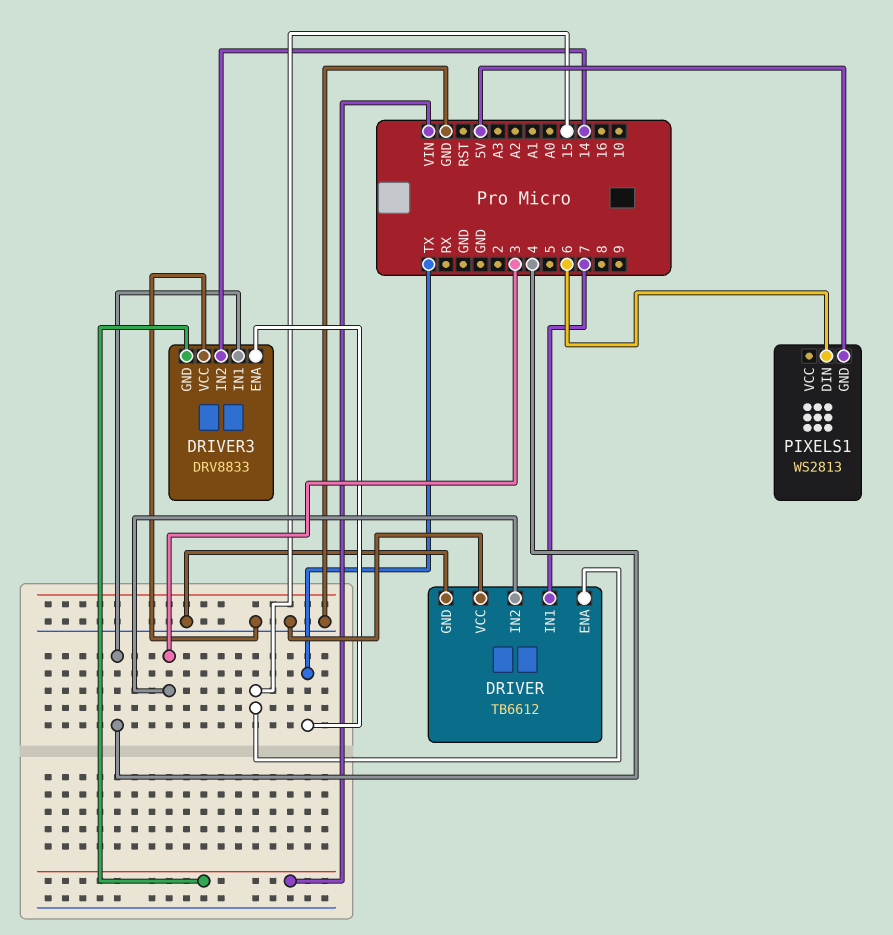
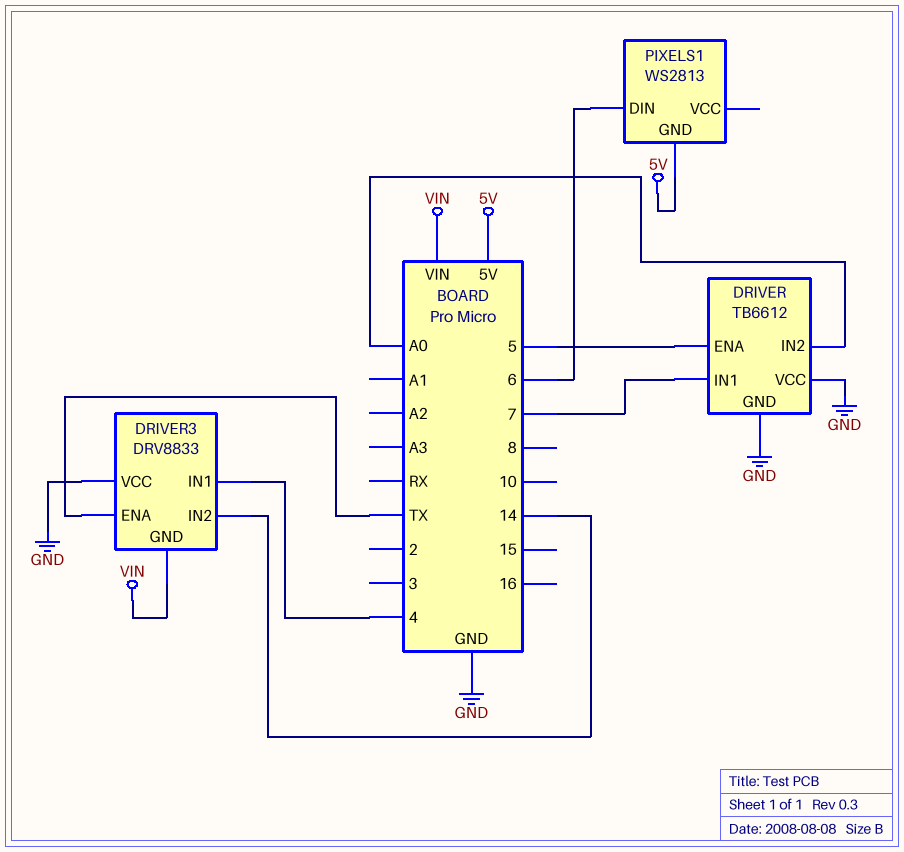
DRIVER pin ENA: 15 -> 5
DRIVER pin IN2: 3 -> A0

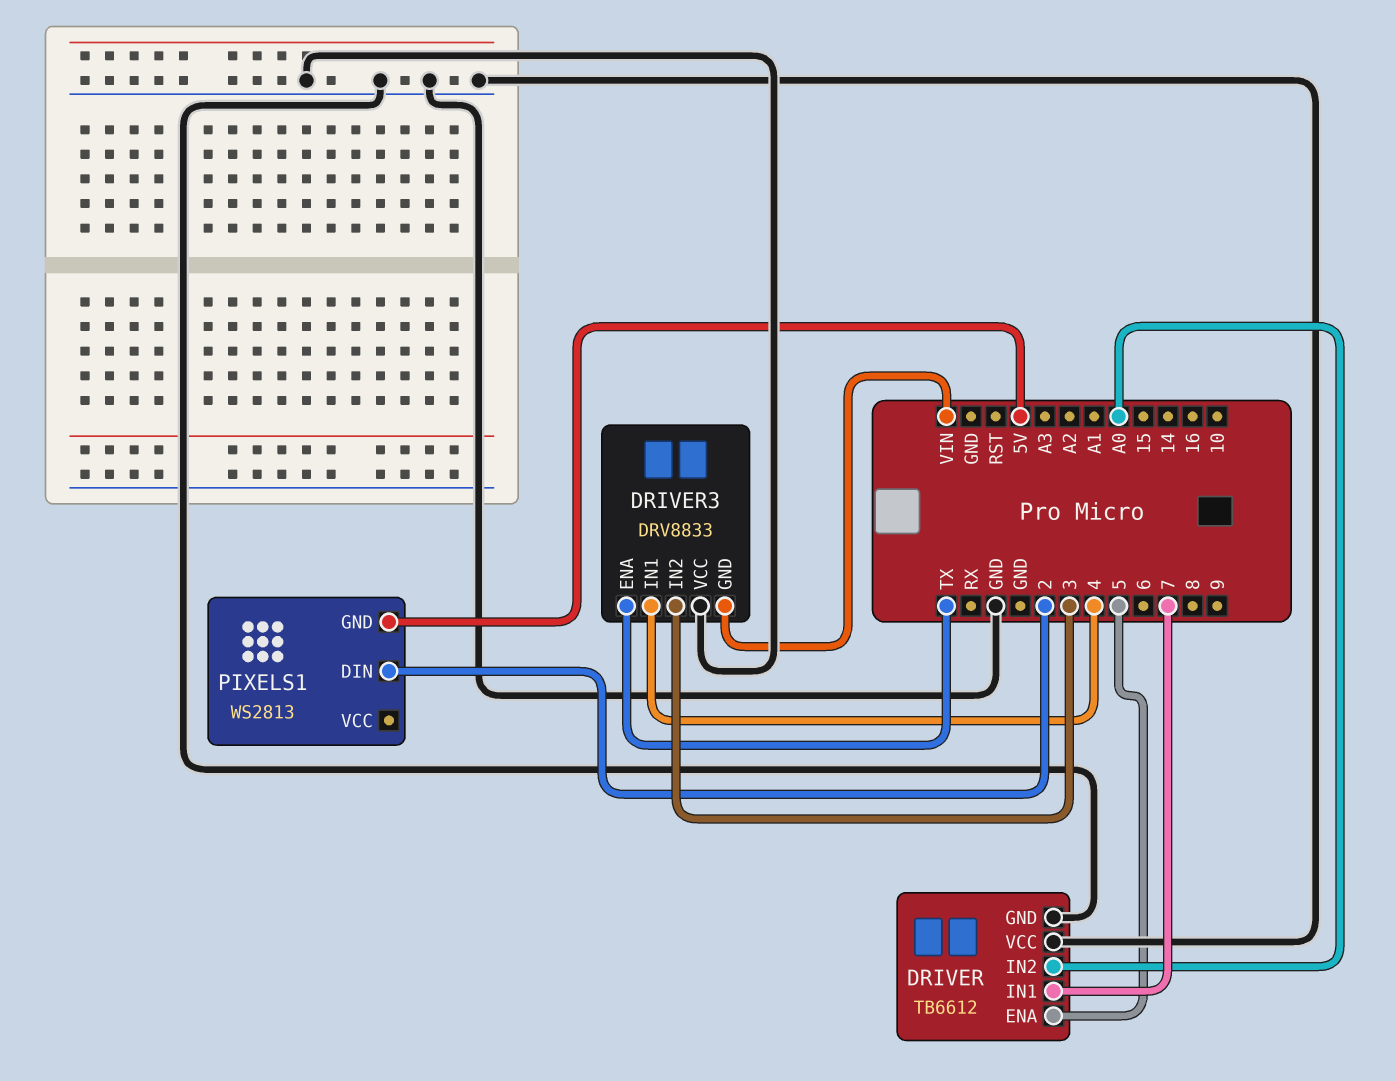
DRIVER3 pin IN2: 14 -> 3
PIXELS1 pin DIN: 6 -> 2

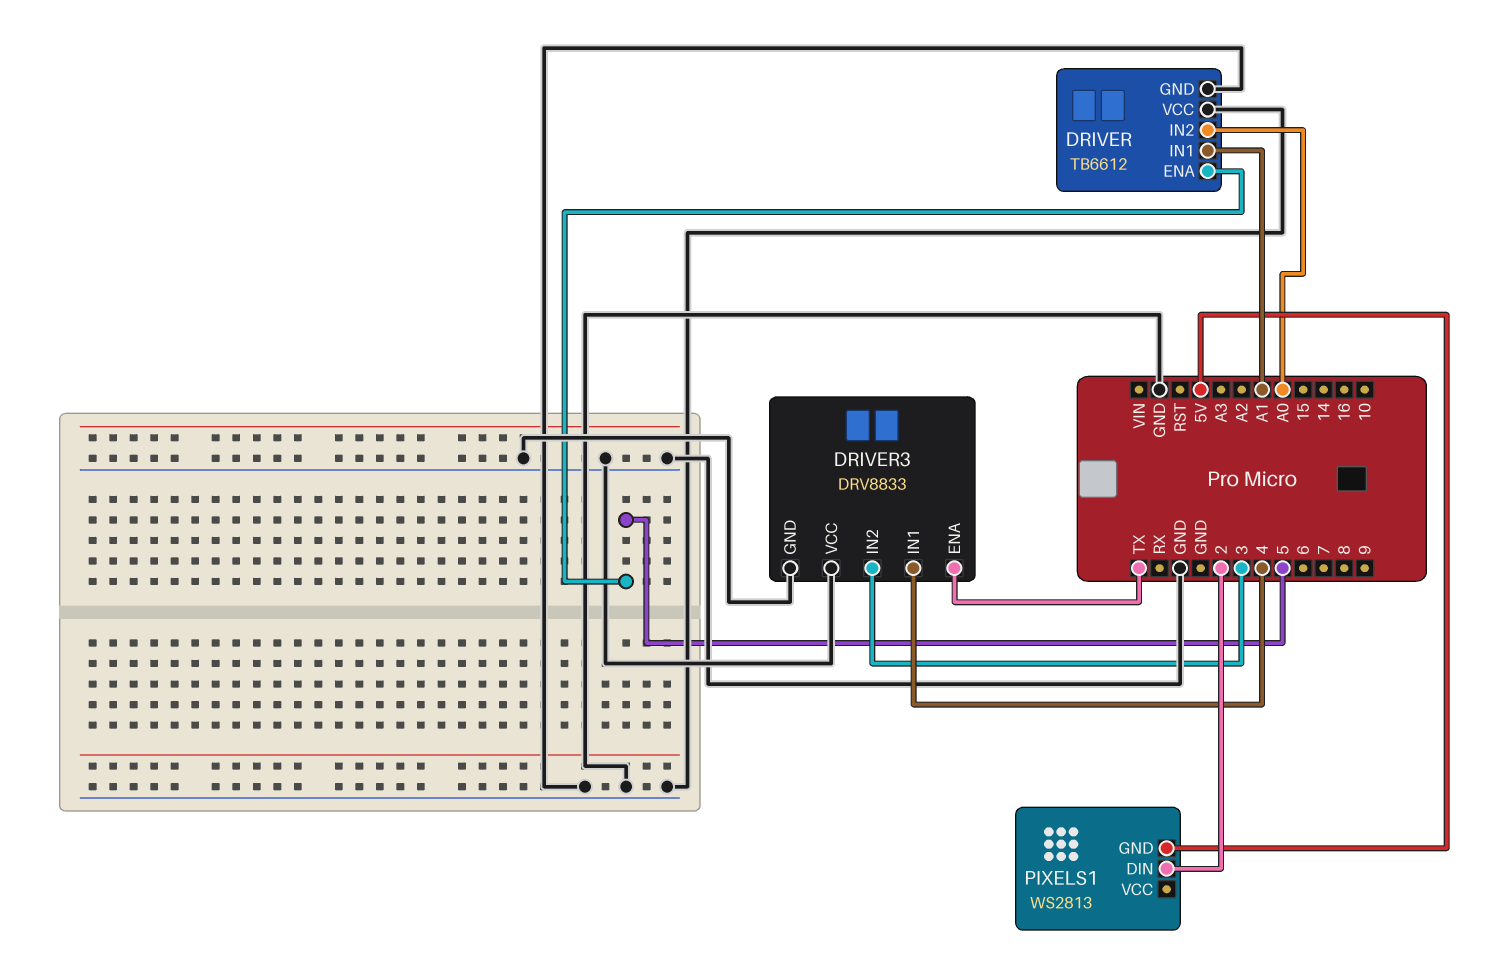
DRIVER pin IN1: 7 -> A1
DRIVER3 pin GND: VIN -> GND

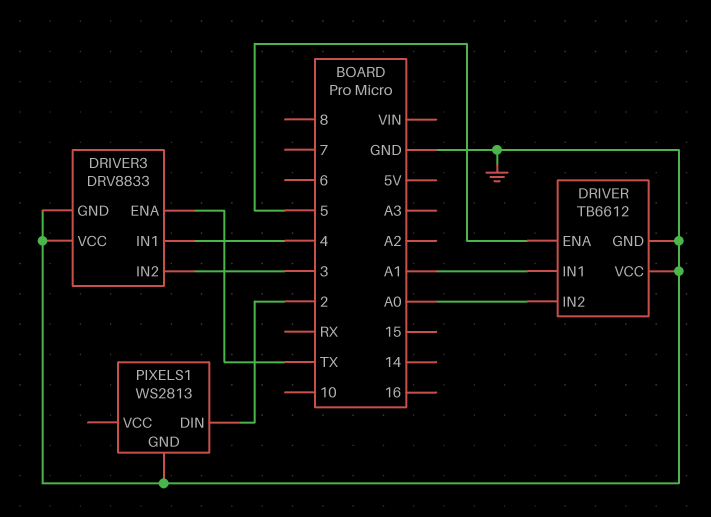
PIXELS1 pin GND: 5V -> GND

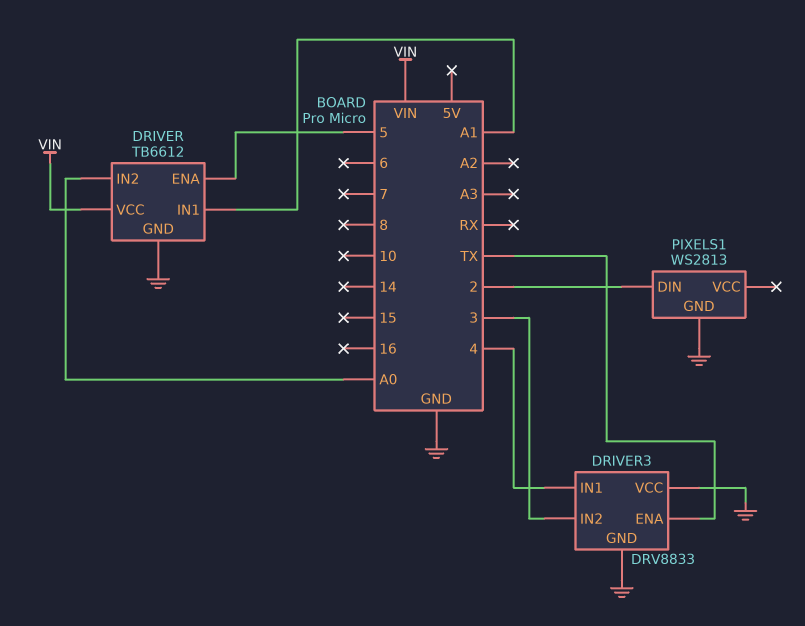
DRIVER pin VCC: GND -> VIN

